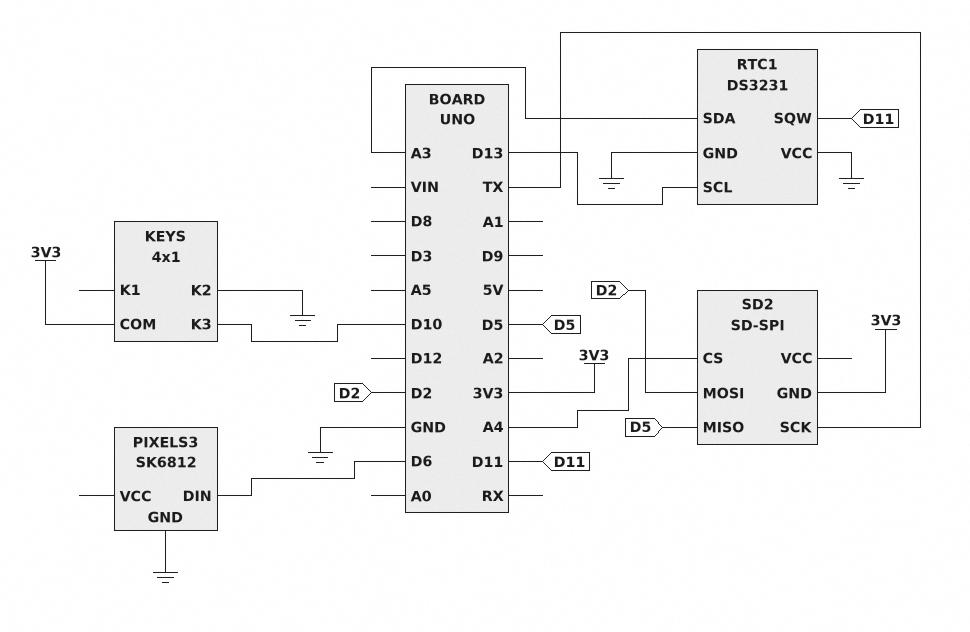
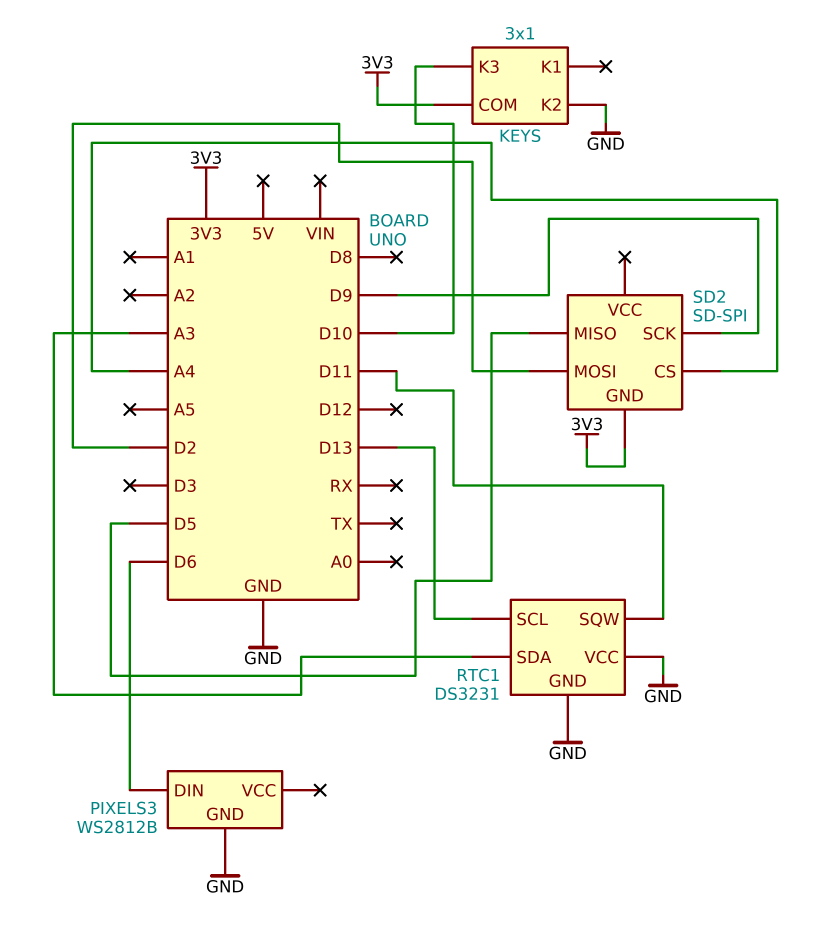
KEYS: 4x1 -> 3x1
PIXELS3: SK6812 -> WS2812B
SD2 pin SCK: TX -> D9

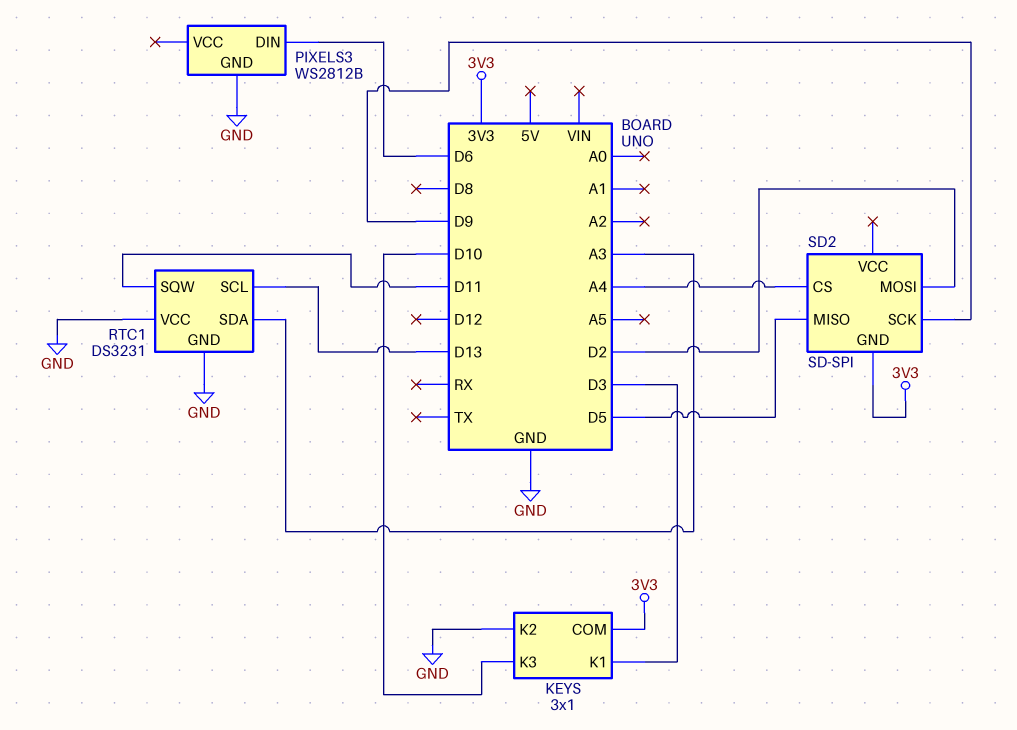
KEYS pin K1: none -> D3

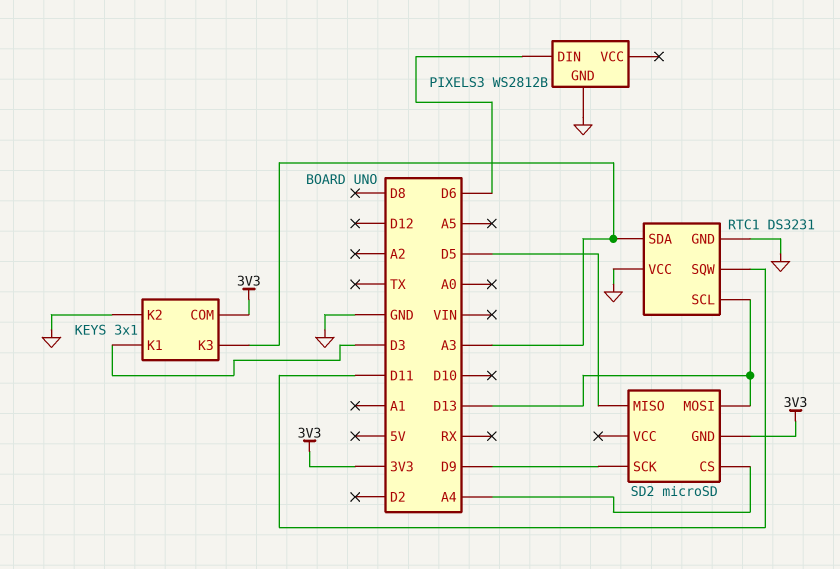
KEYS pin K3: D10 -> A3
SD2: SD-SPI -> microSD
SD2 pin MOSI: D2 -> D13

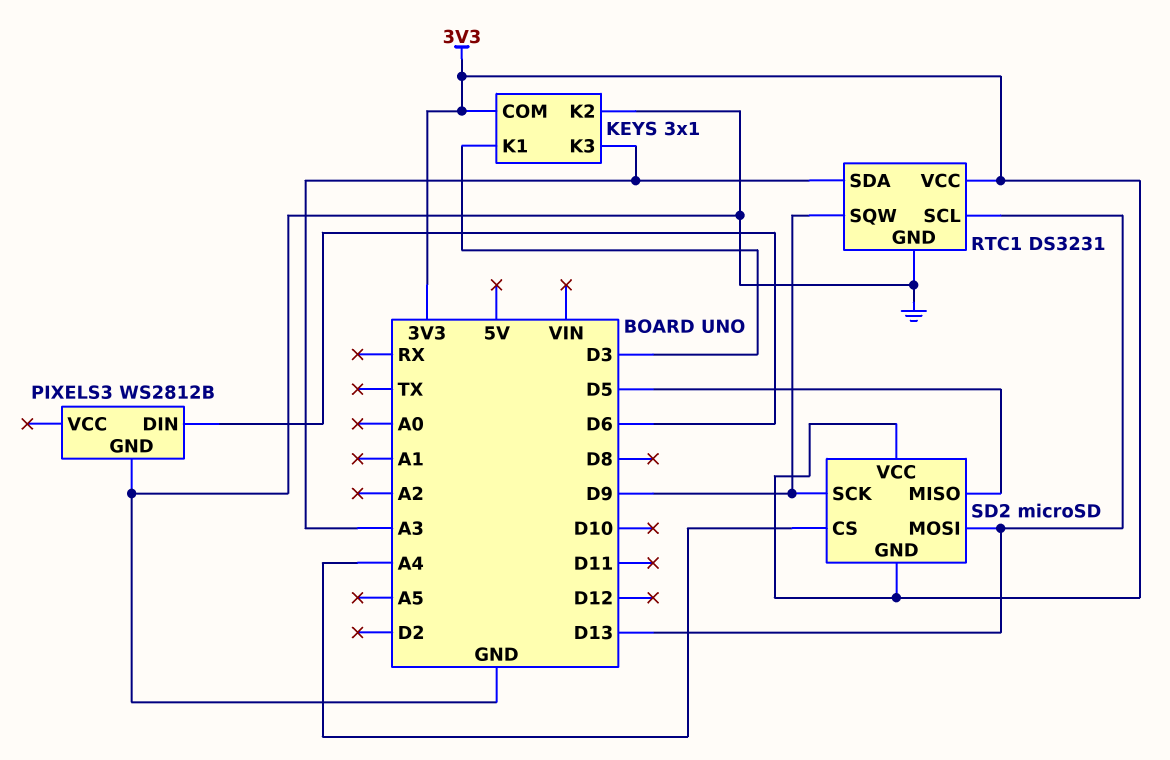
RTC1 pin SQW: D11 -> D9
RTC1 pin VCC: GND -> 3V3
SD2 pin VCC: none -> 3V3

